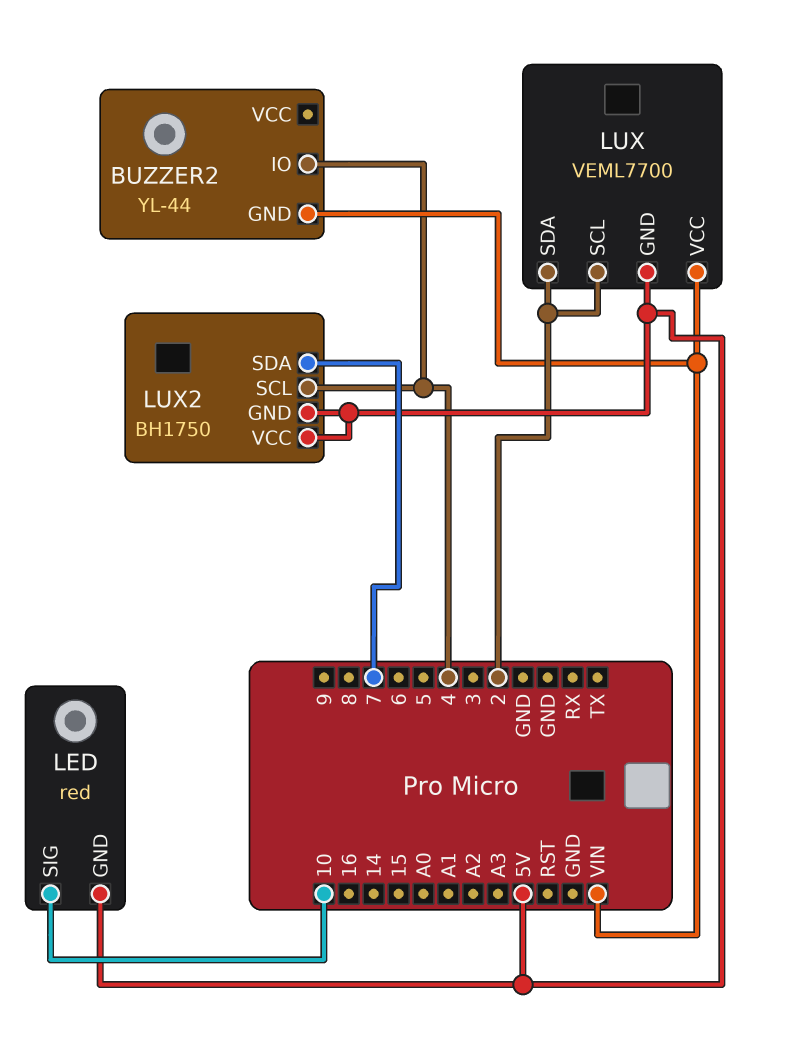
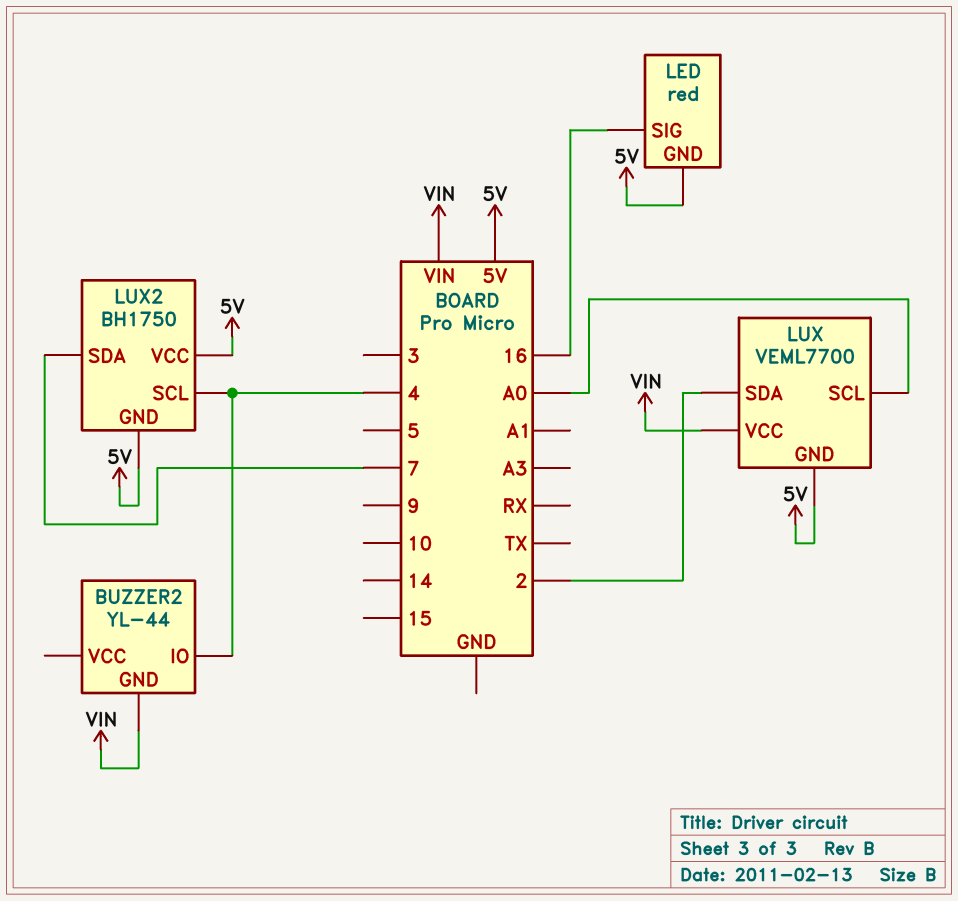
LED pin SIG: 10 -> 16
LUX pin SCL: 2 -> A0

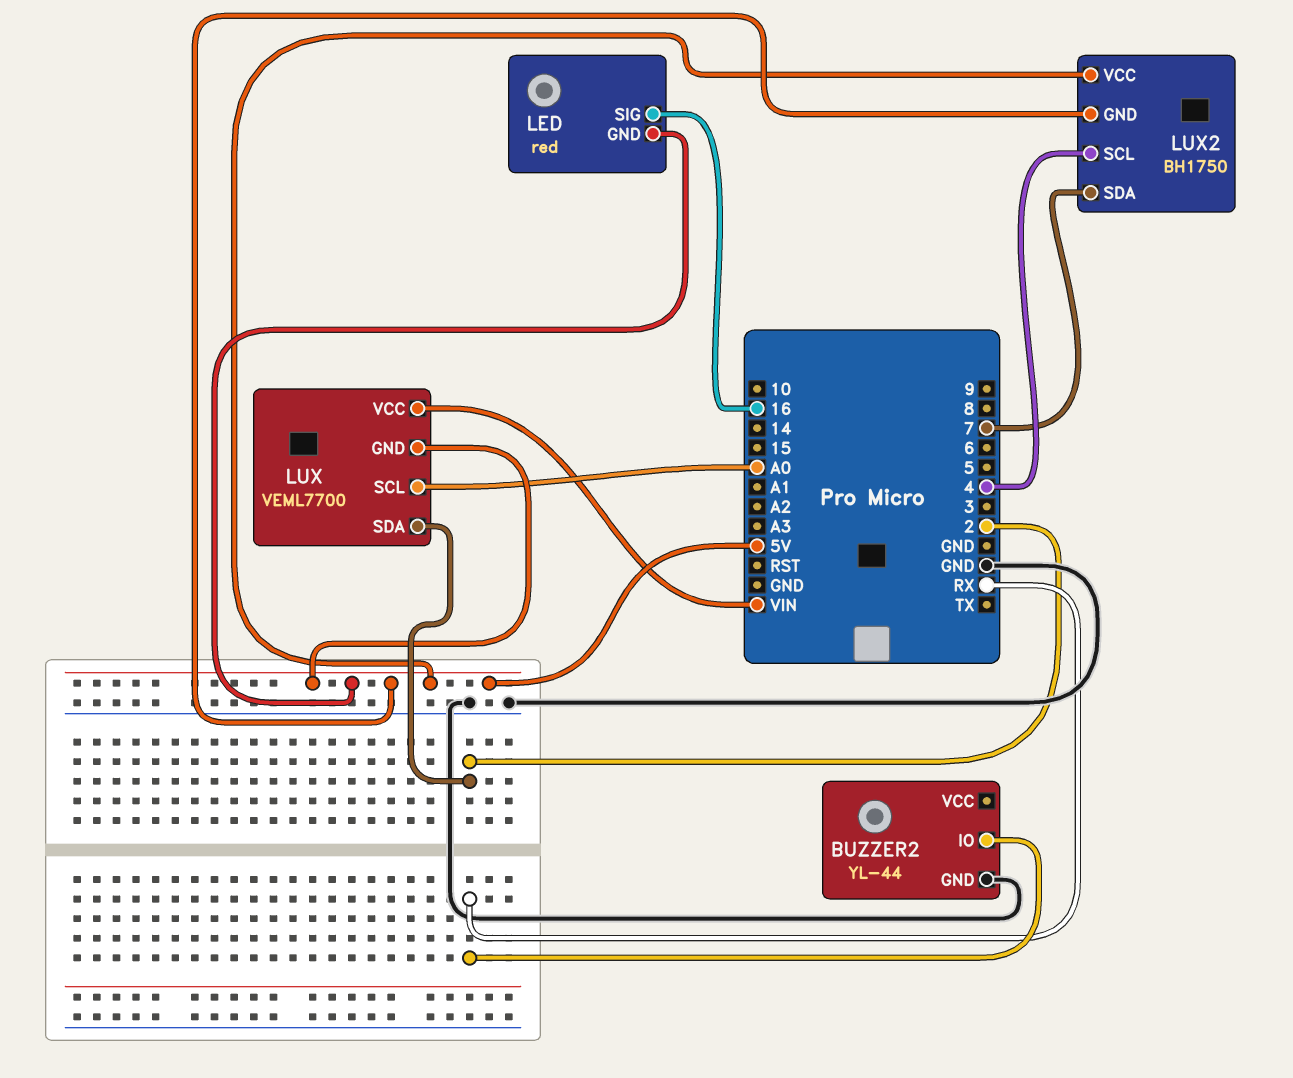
BUZZER2 pin GND: VIN -> GND
BUZZER2 pin IO: 4 -> RX

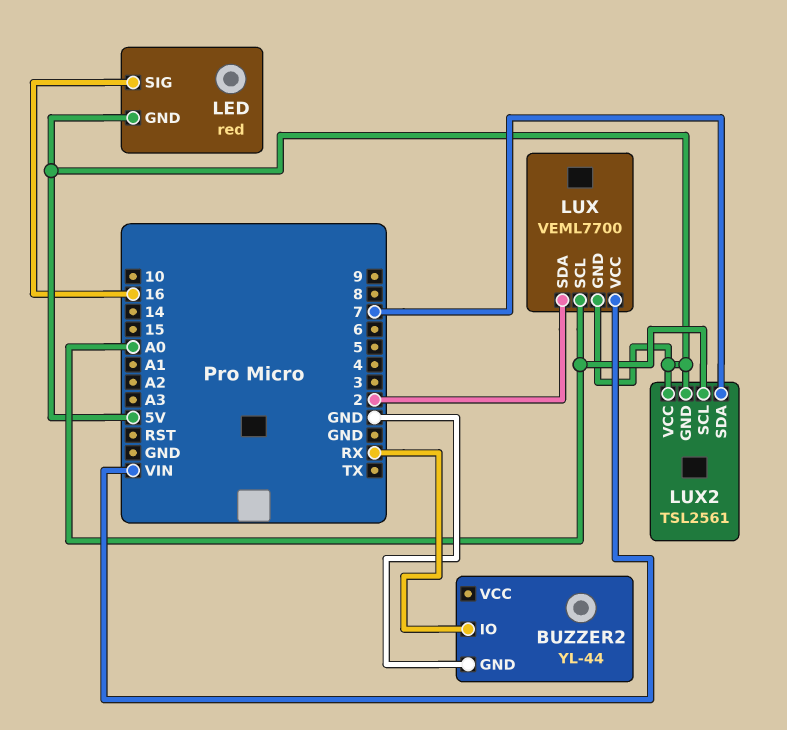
LUX2: BH1750 -> TSL2561
LUX2 pin SCL: 4 -> A0

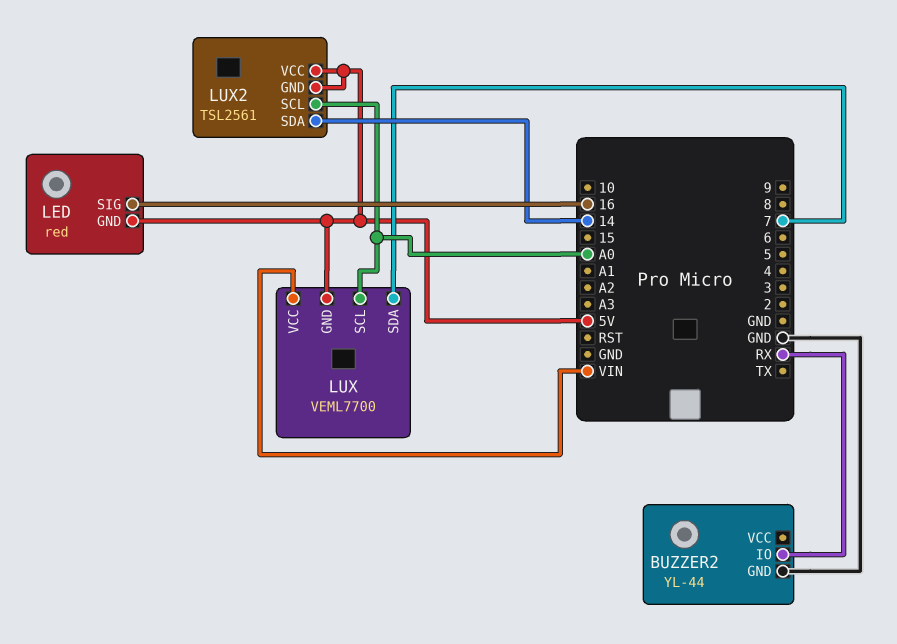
LUX pin SDA: 2 -> 7
LUX2 pin SDA: 7 -> 14

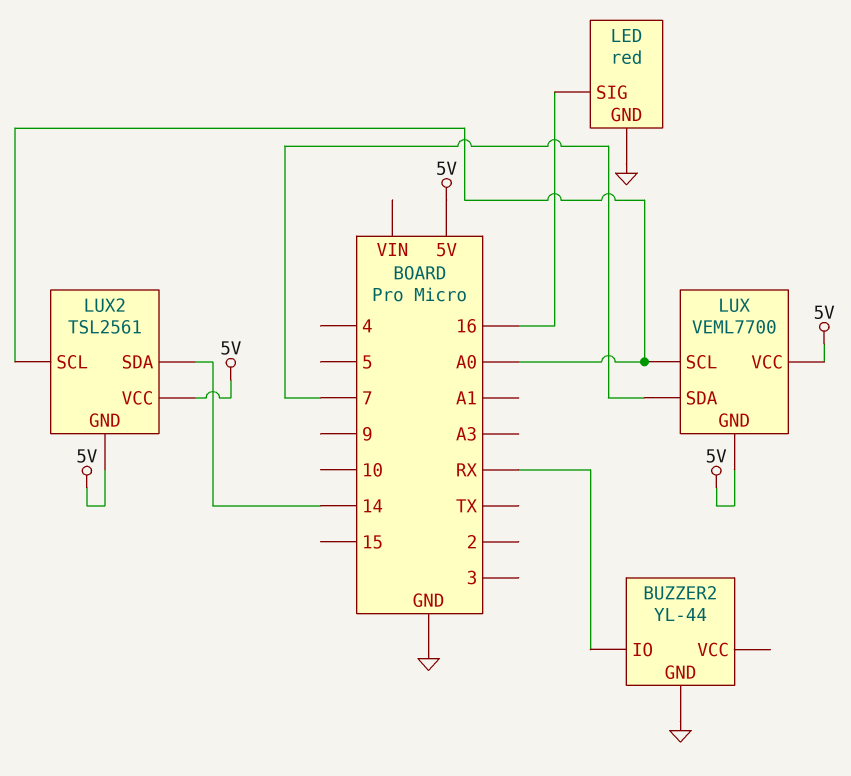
LED pin GND: 5V -> GND
LUX pin VCC: VIN -> 5V

